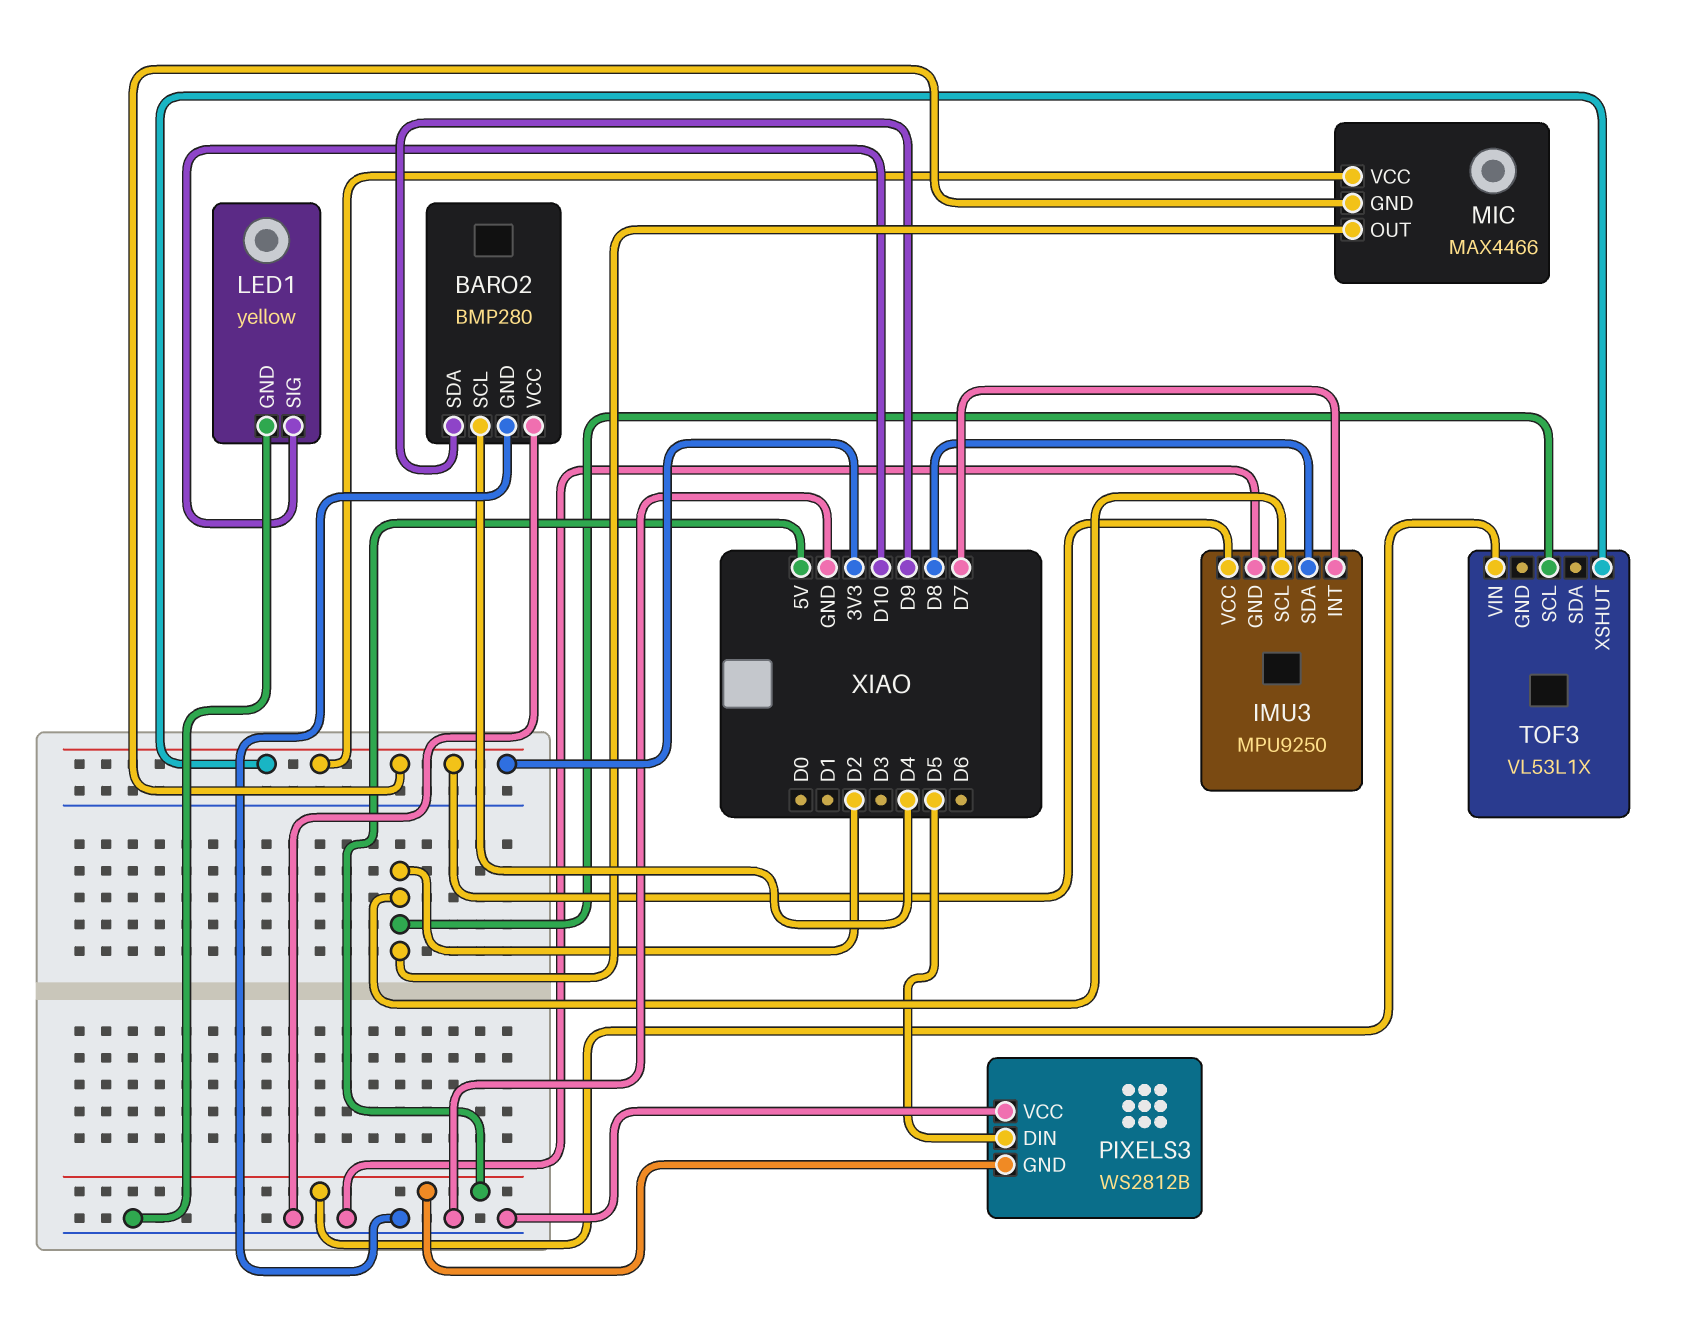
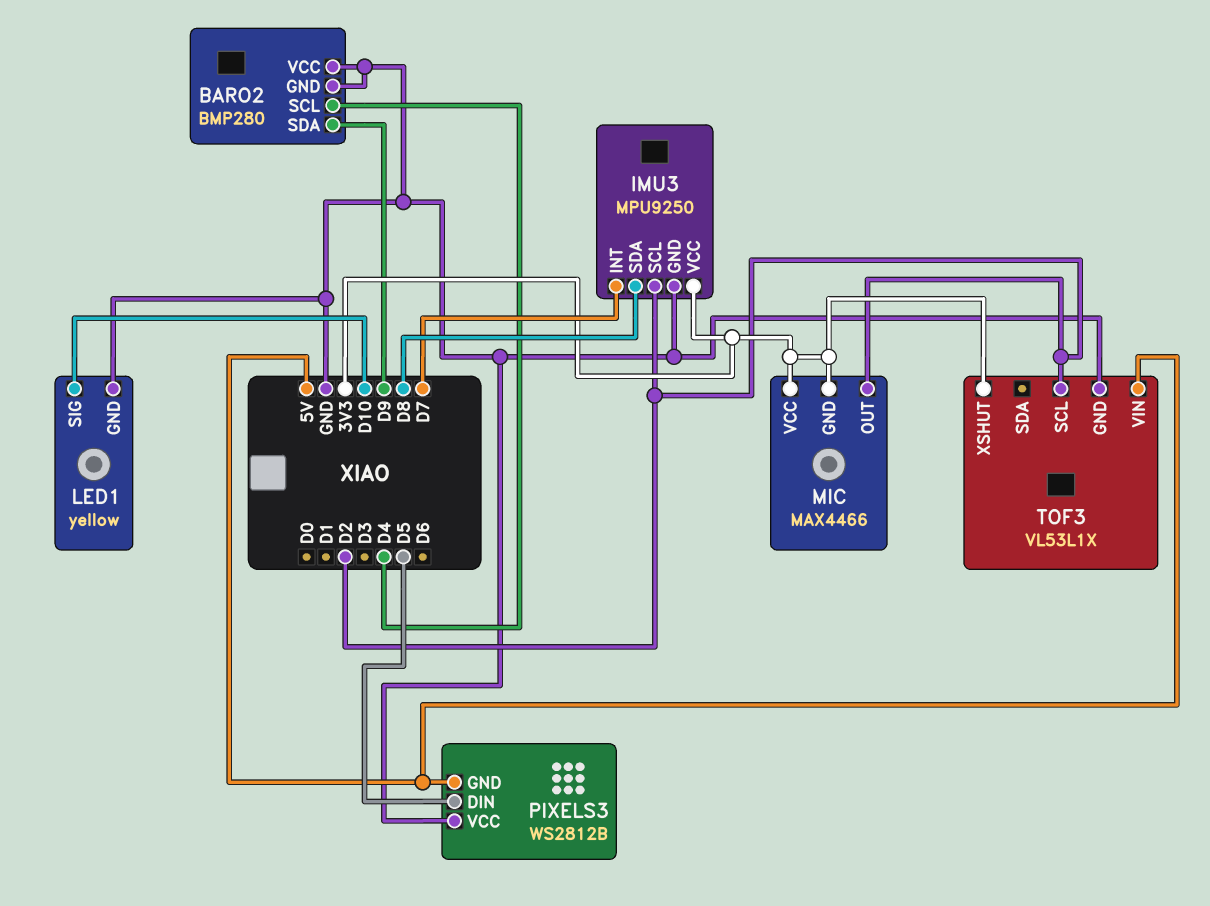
TOF3 pin GND: none -> GND

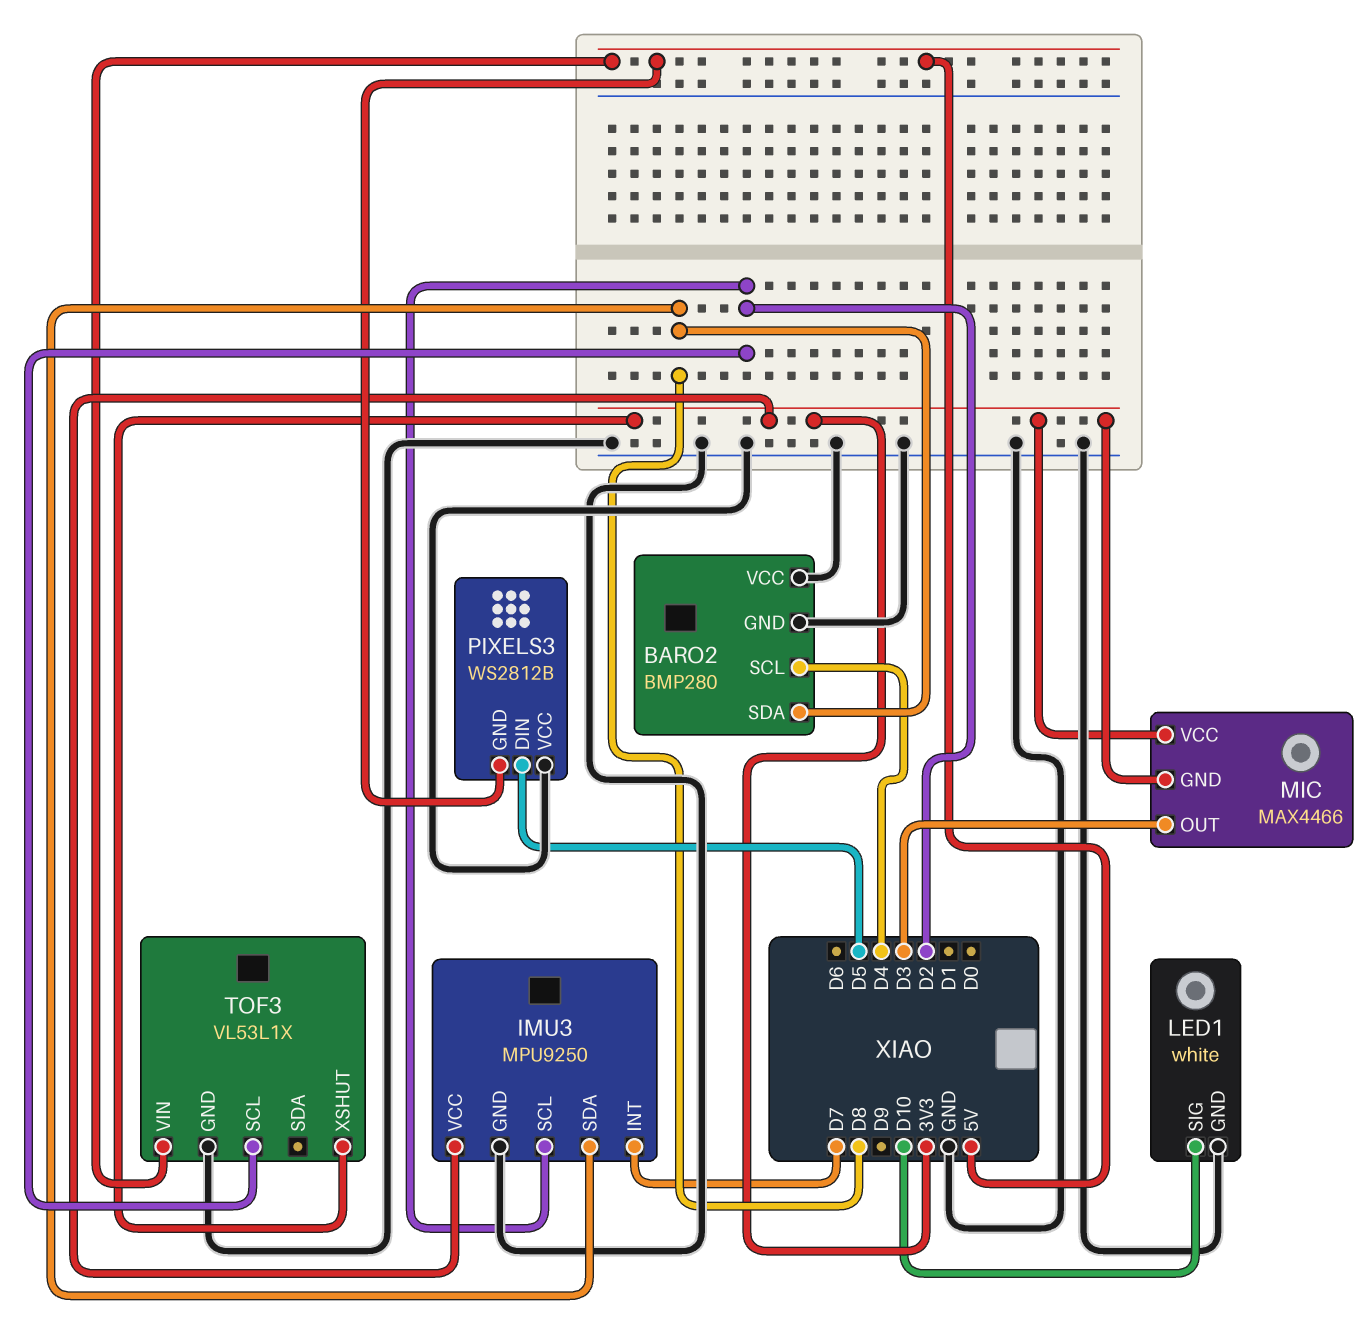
BARO2 pin SDA: D9 -> D8
LED1: yellow -> white
MIC pin OUT: D2 -> D3

